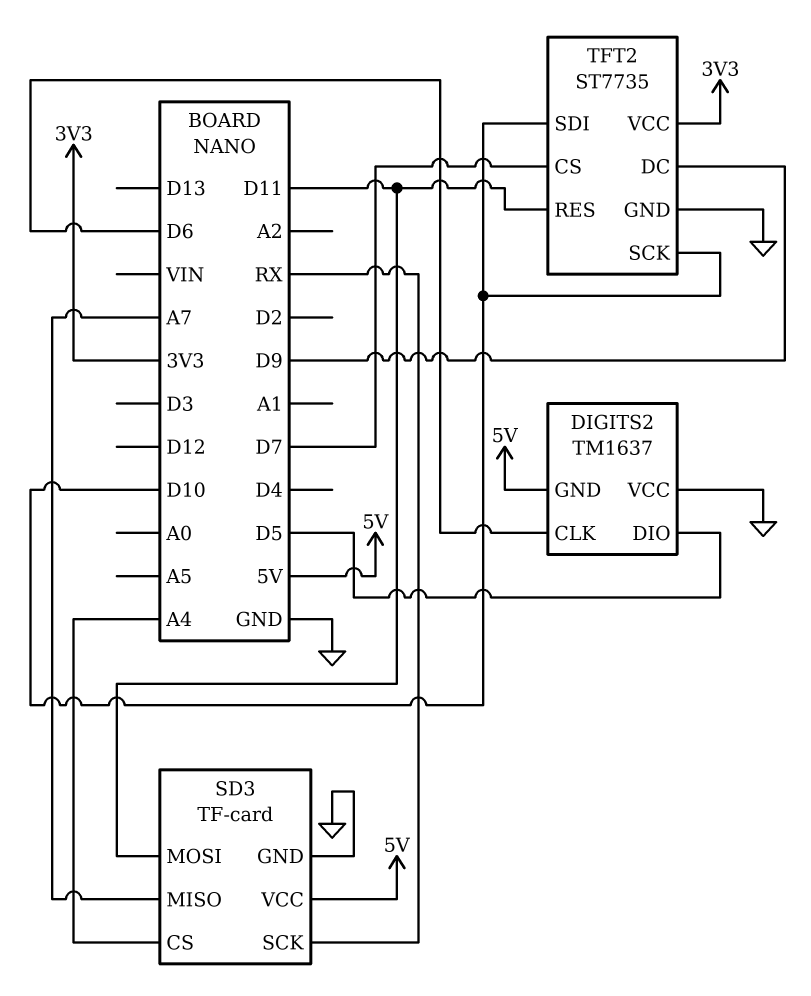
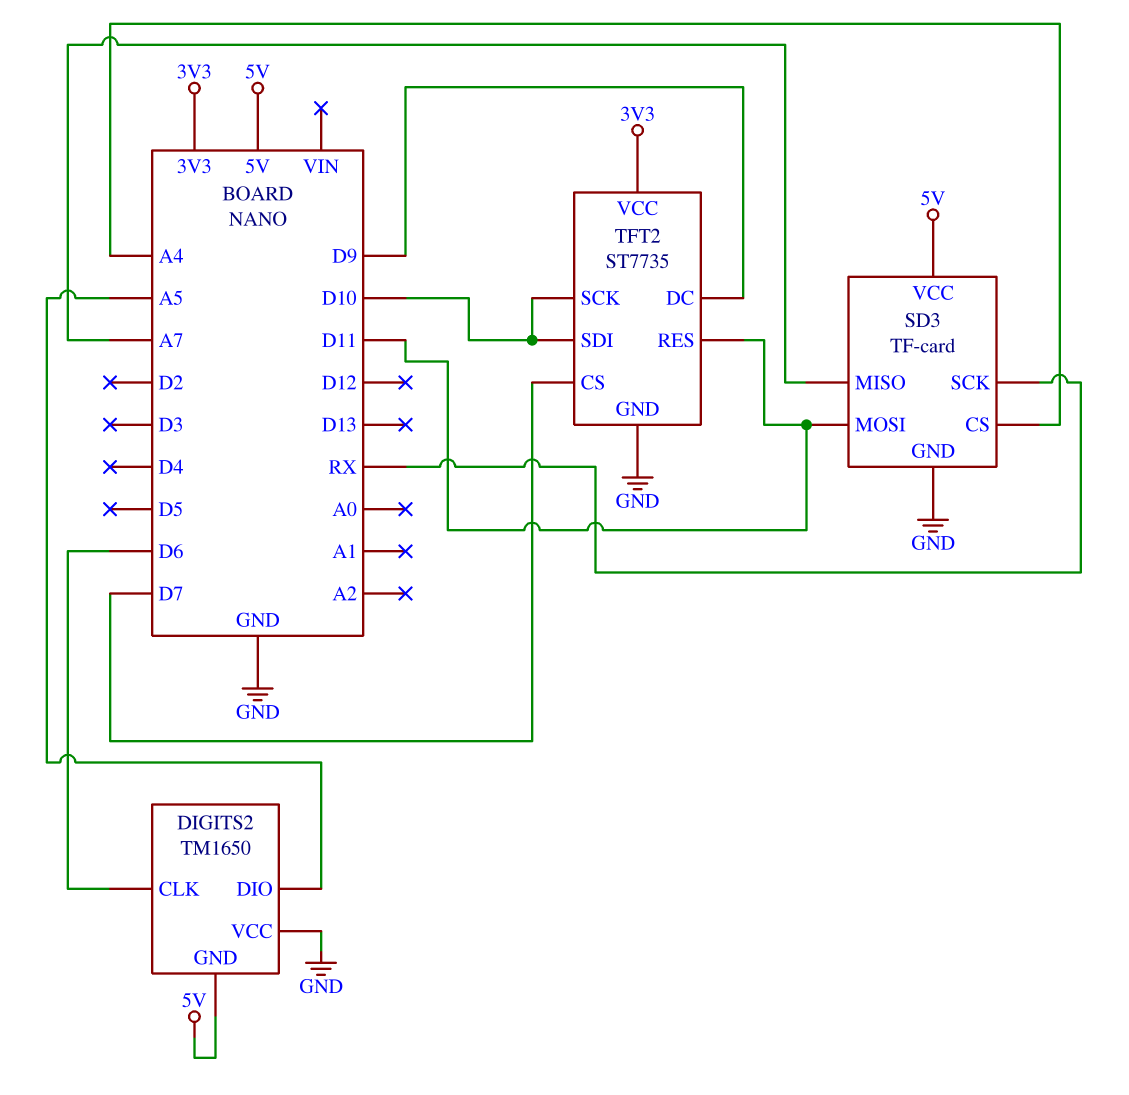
DIGITS2: TM1637 -> TM1650
DIGITS2 pin DIO: D5 -> A5

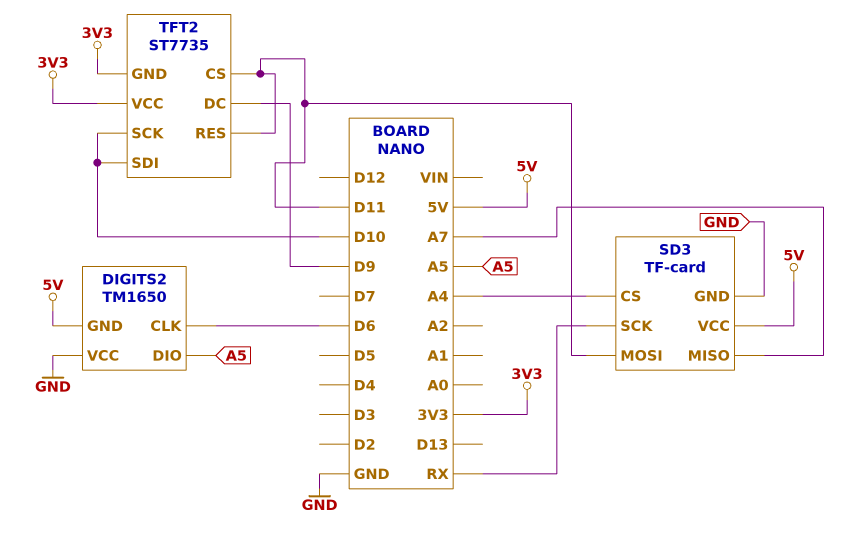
TFT2 pin CS: D7 -> D11
TFT2 pin GND: GND -> 3V3

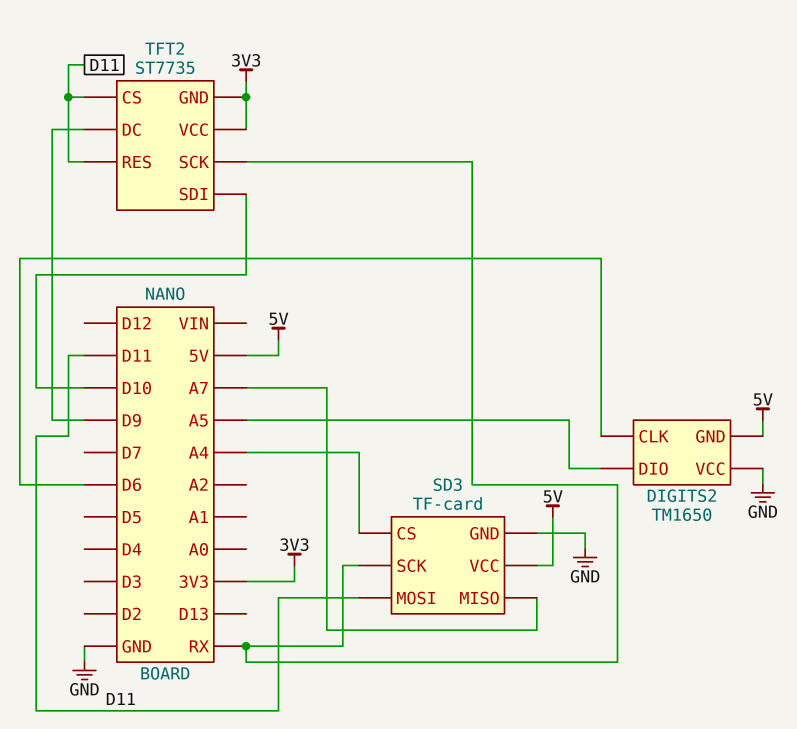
TFT2 pin SCK: D10 -> RX

